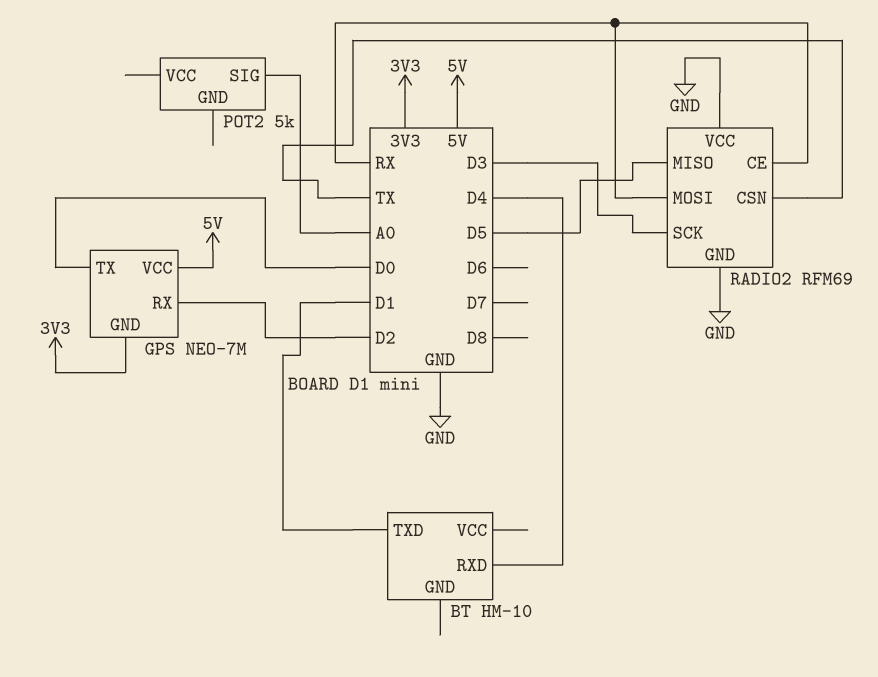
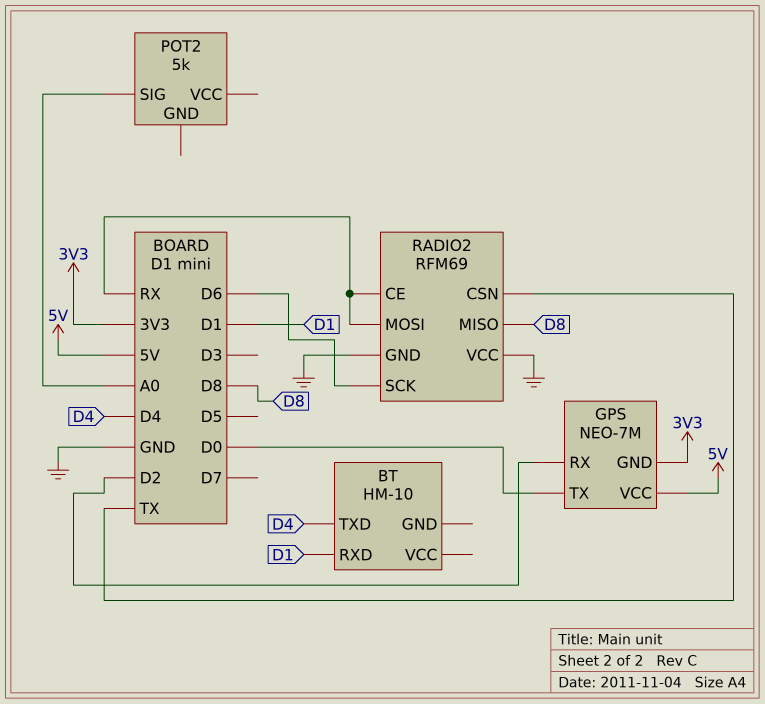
BT pin RXD: D4 -> D1
BT pin TXD: D1 -> D4
RADIO2 pin MISO: D5 -> D8
RADIO2 pin SCK: D3 -> D6

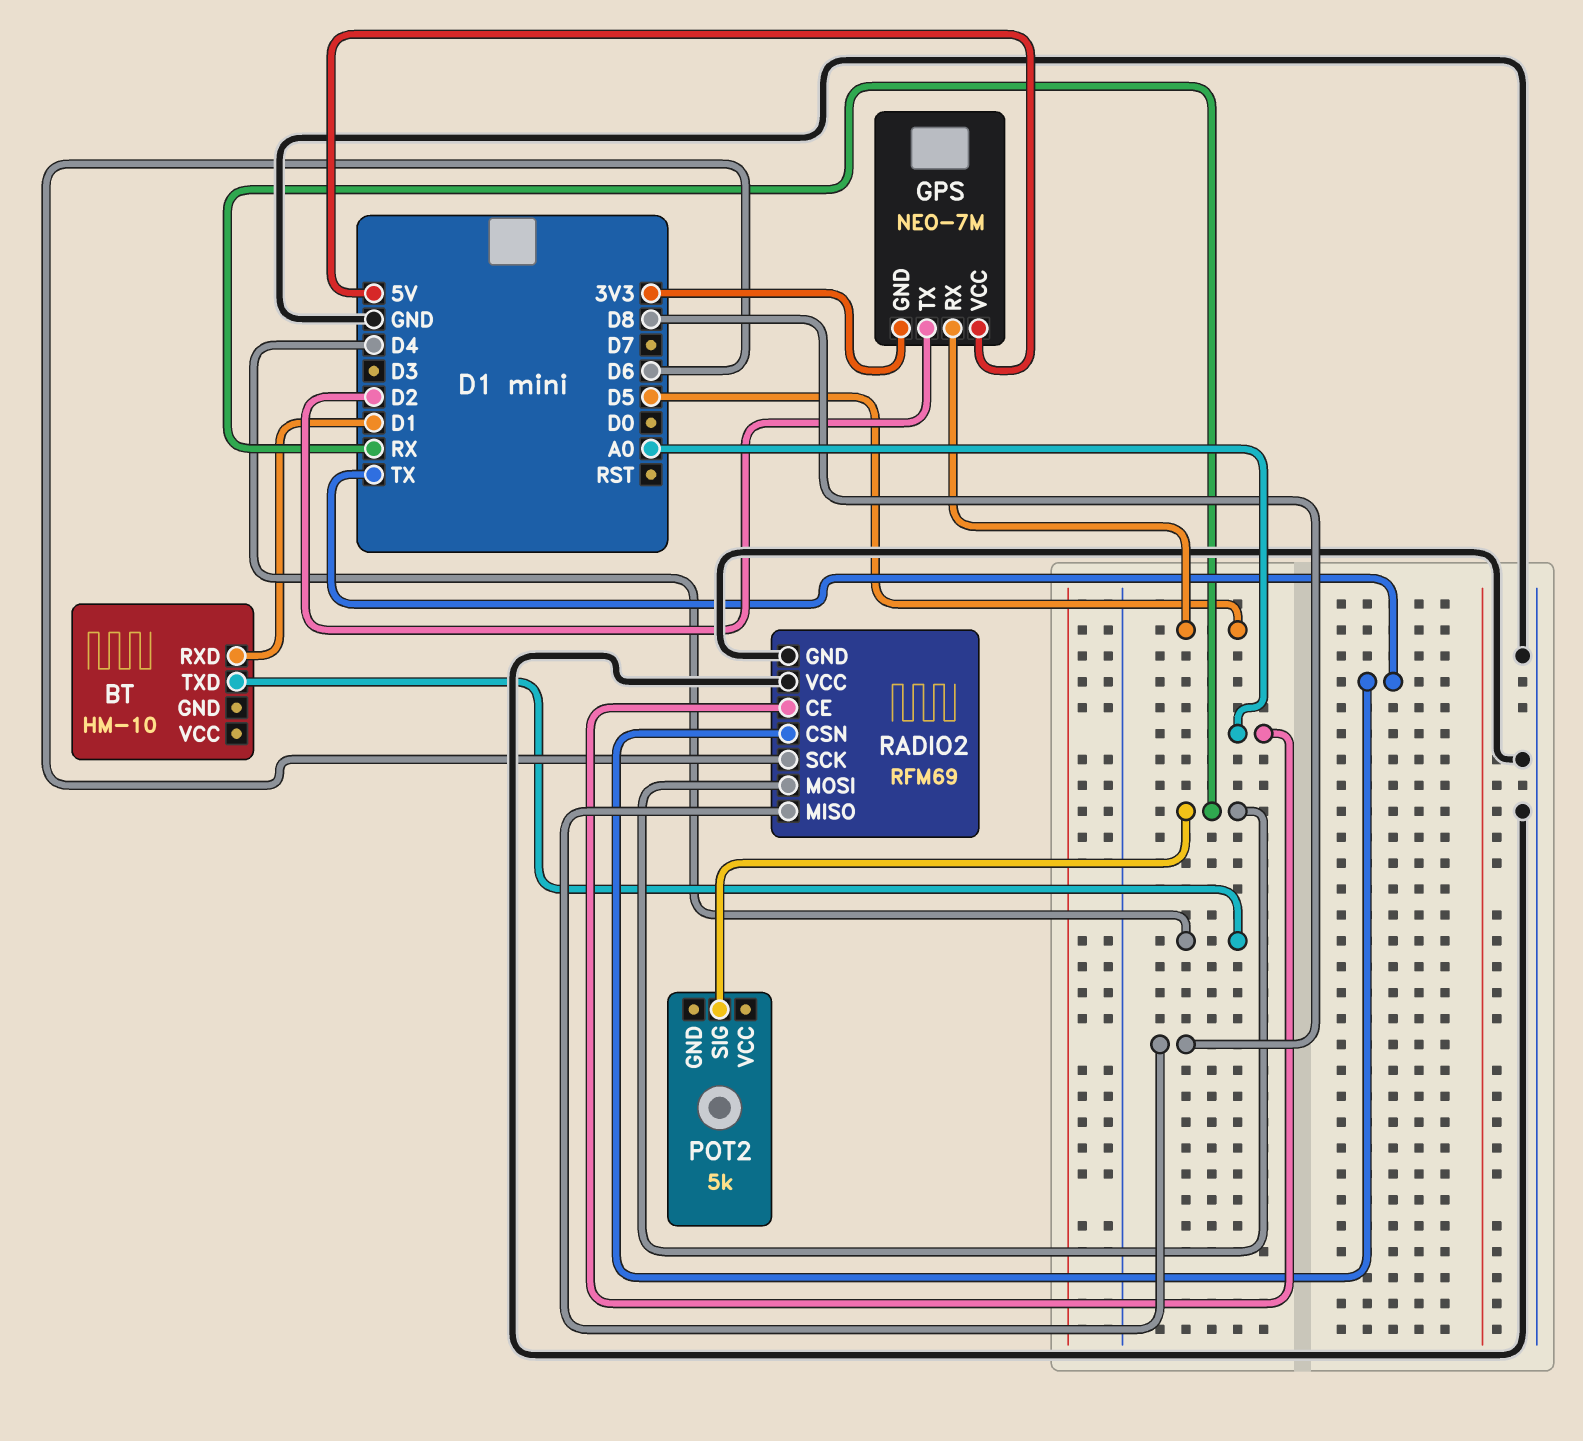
GPS pin RX: D2 -> D5
GPS pin TX: D0 -> D2
POT2 pin SIG: A0 -> RX
RADIO2 pin CE: RX -> A0

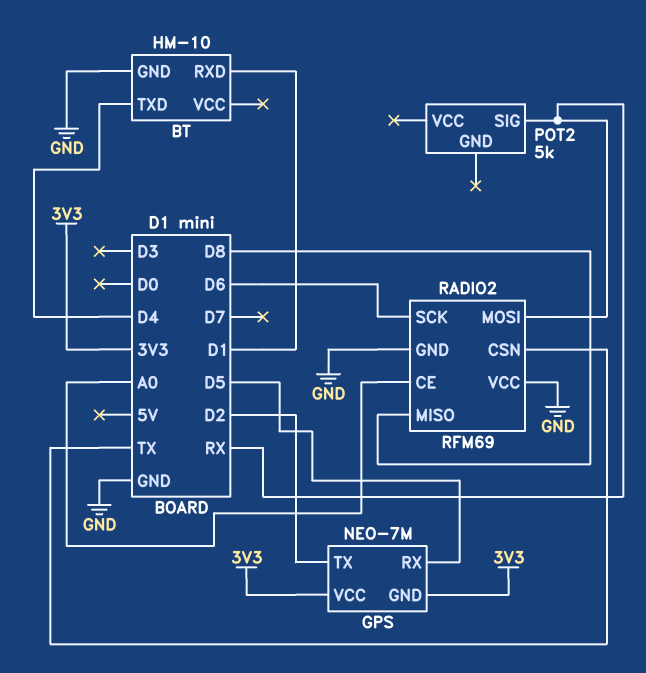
BT pin GND: none -> GND
GPS pin VCC: 5V -> 3V3

